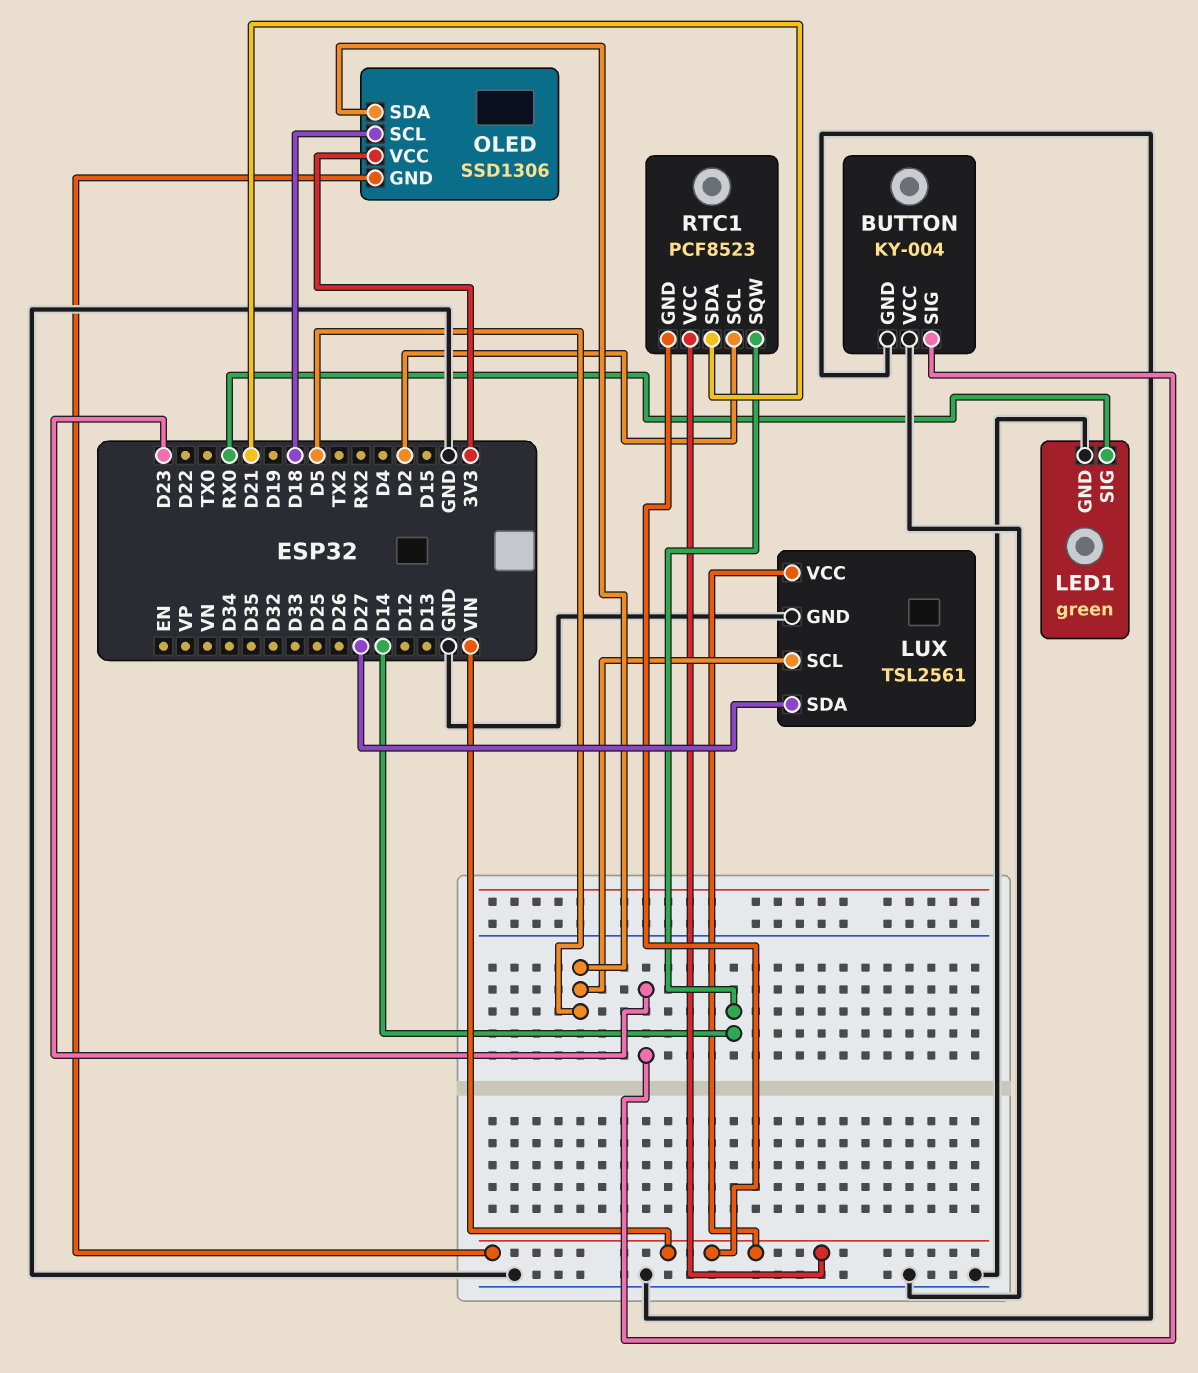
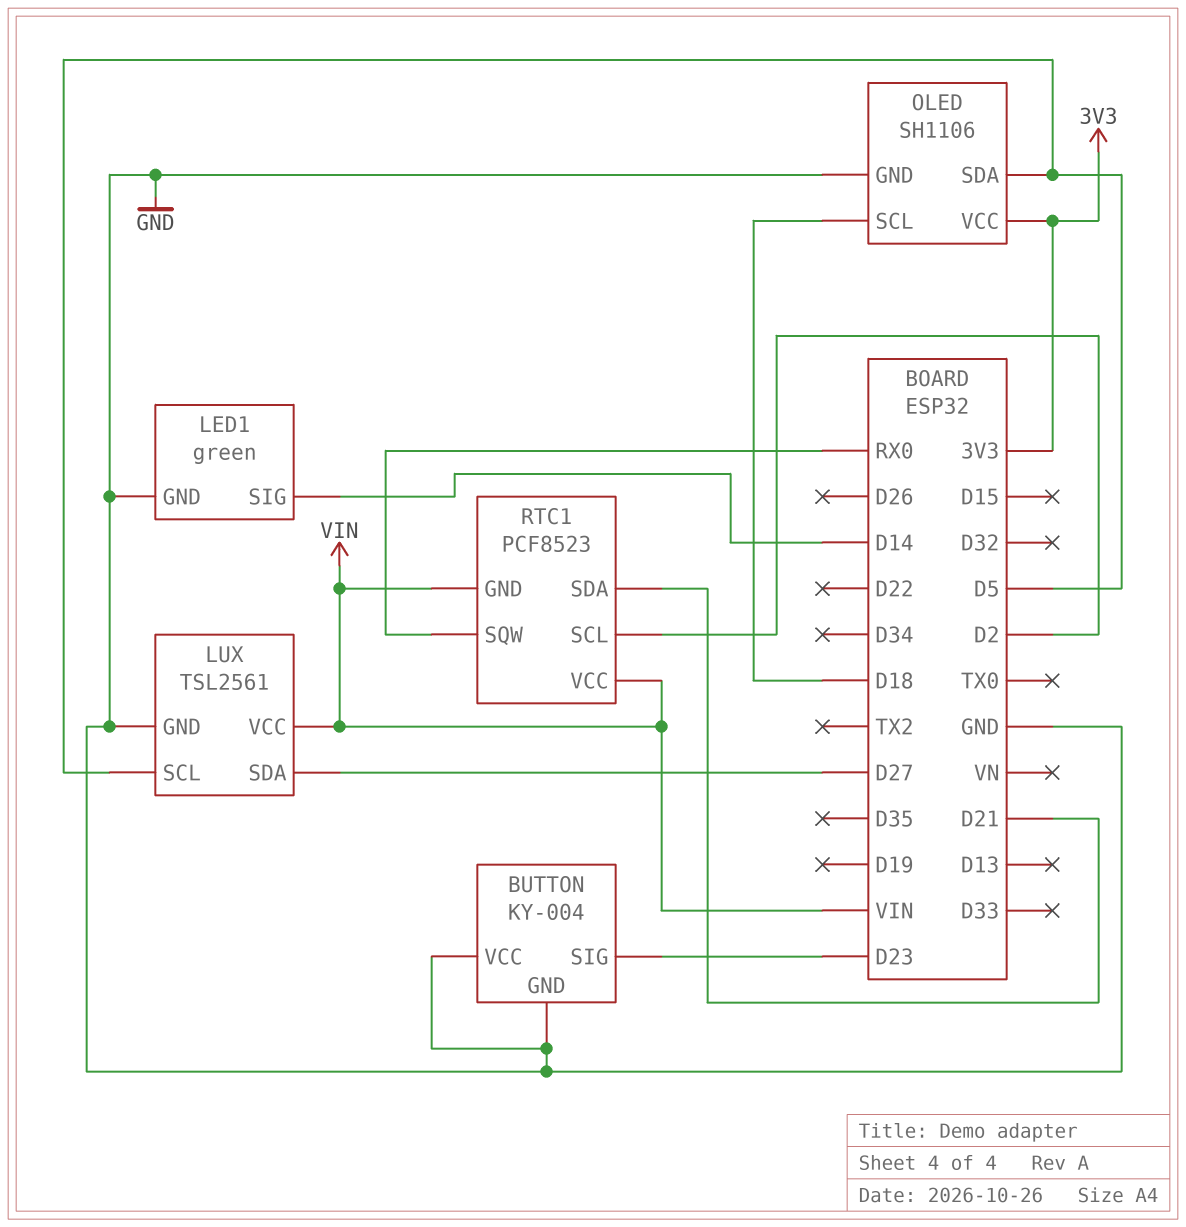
LED1 pin SIG: RX0 -> D14
OLED: SSD1306 -> SH1106
OLED pin GND: VIN -> GND
RTC1 pin SQW: D14 -> RX0

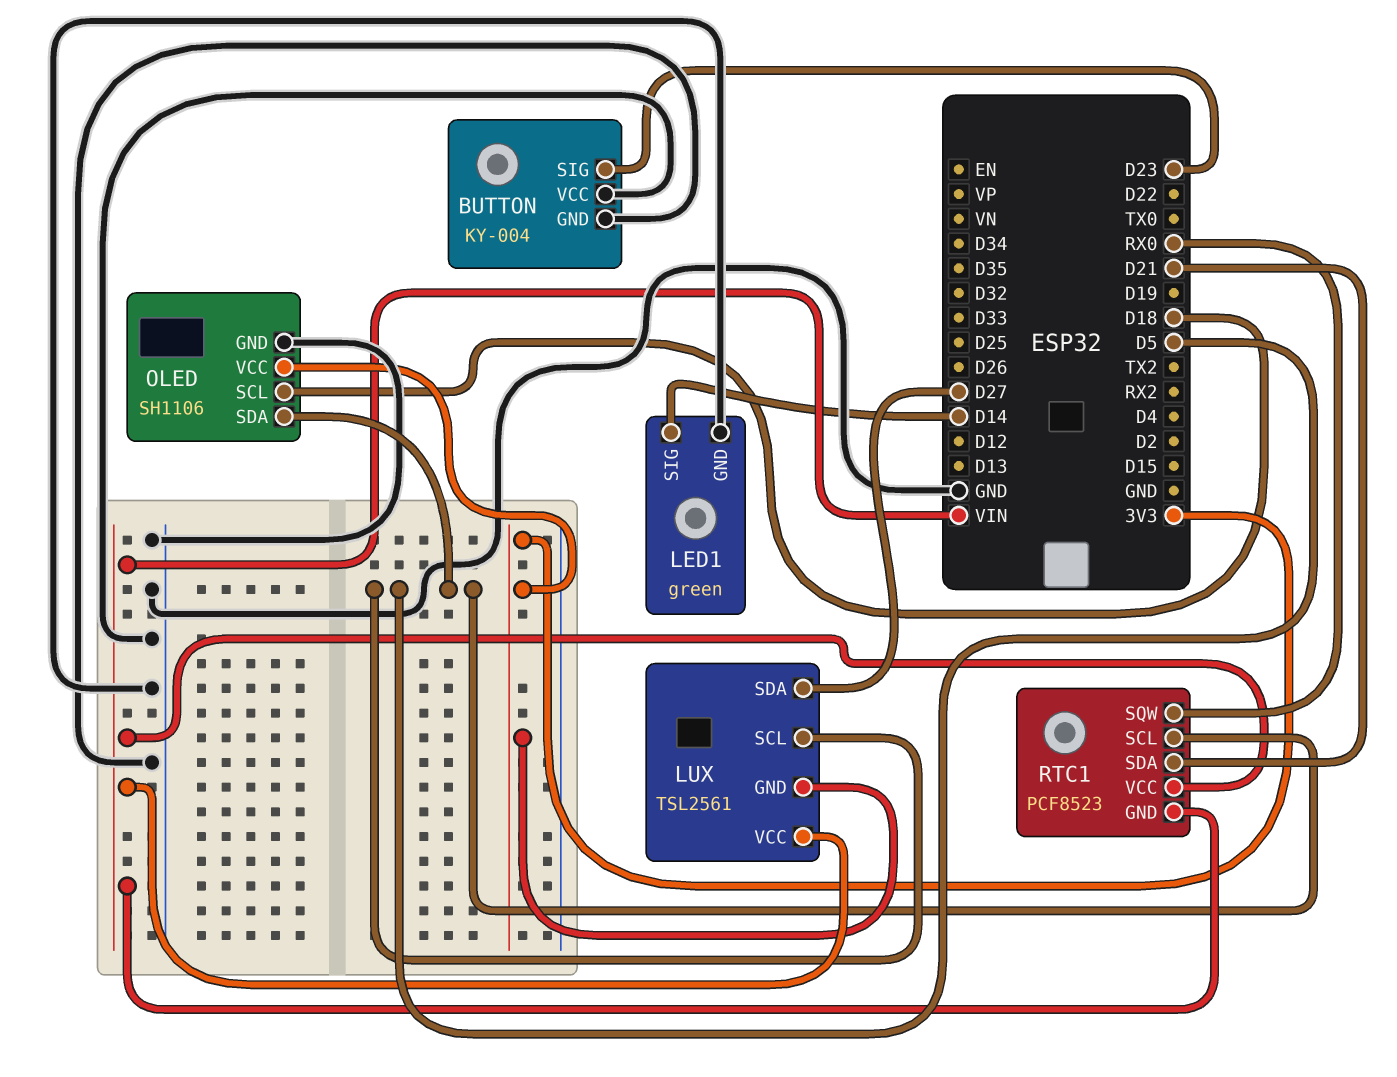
LUX pin GND: GND -> 3V3
RTC1 pin SCL: D2 -> D5

